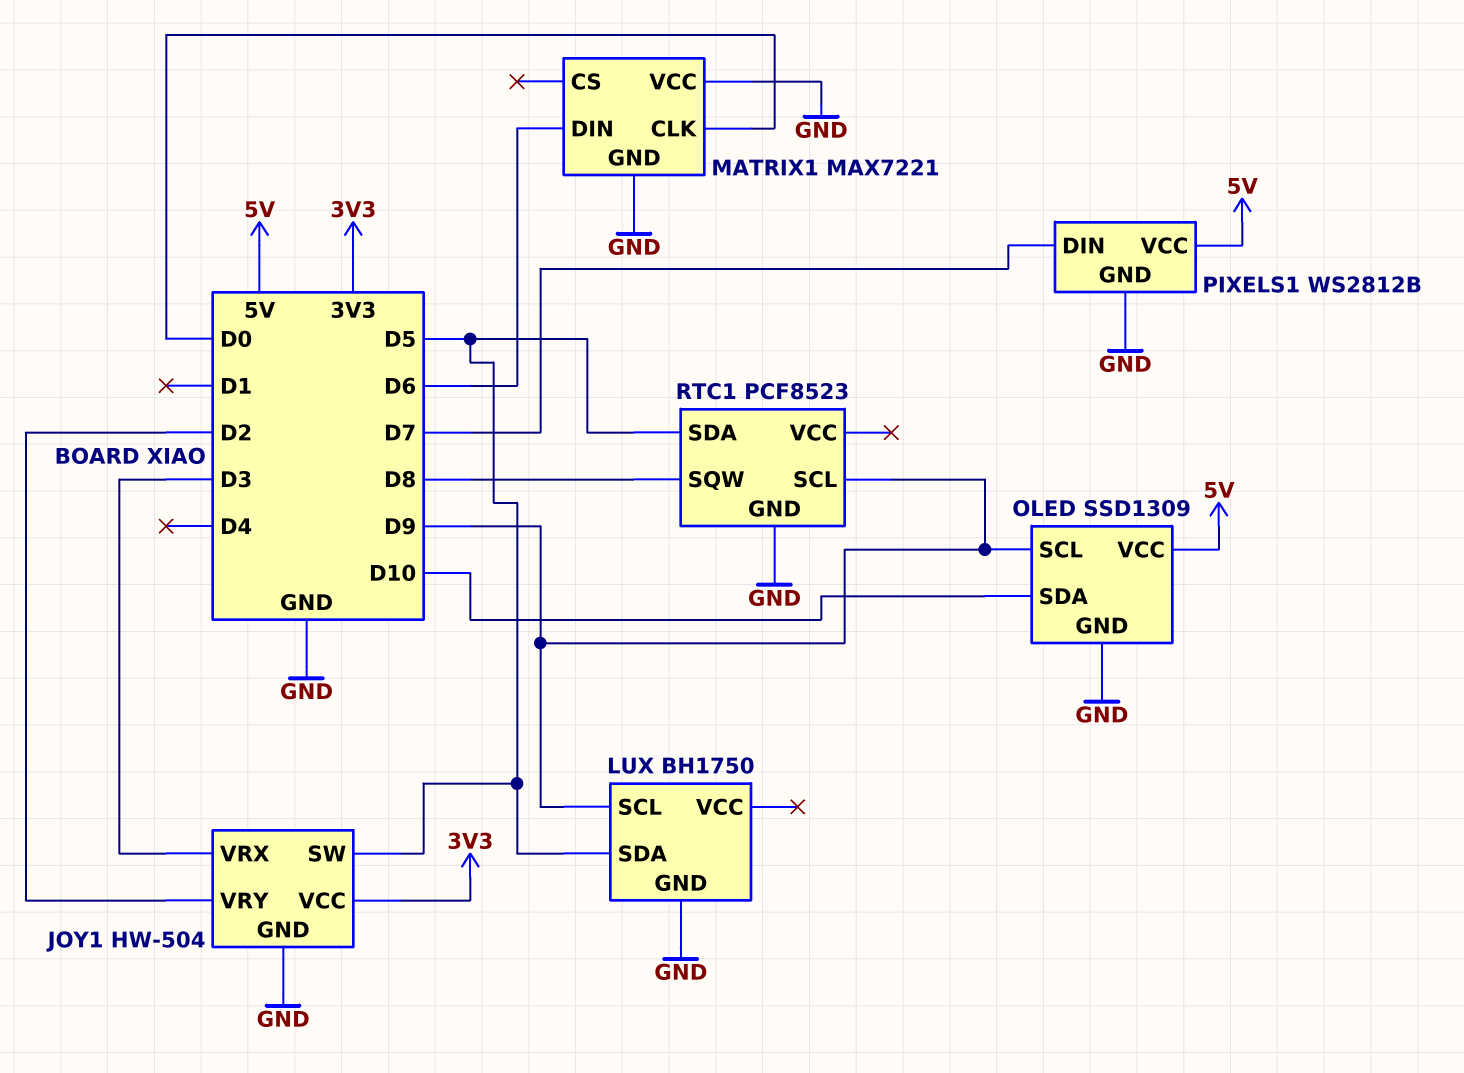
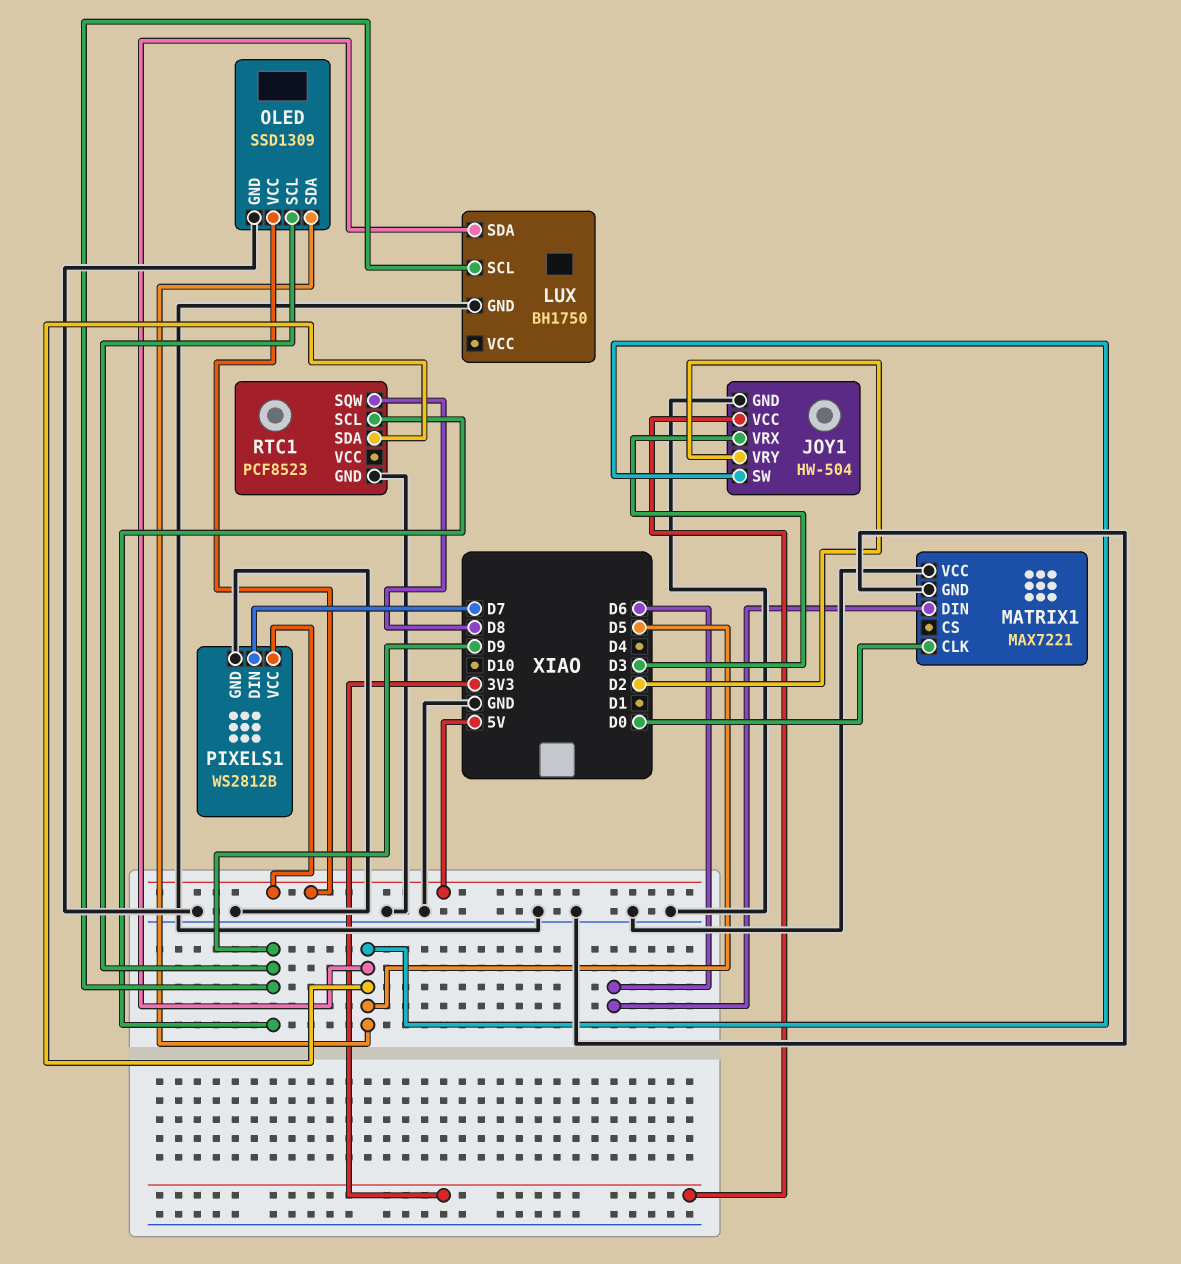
OLED pin SDA: D10 -> D5

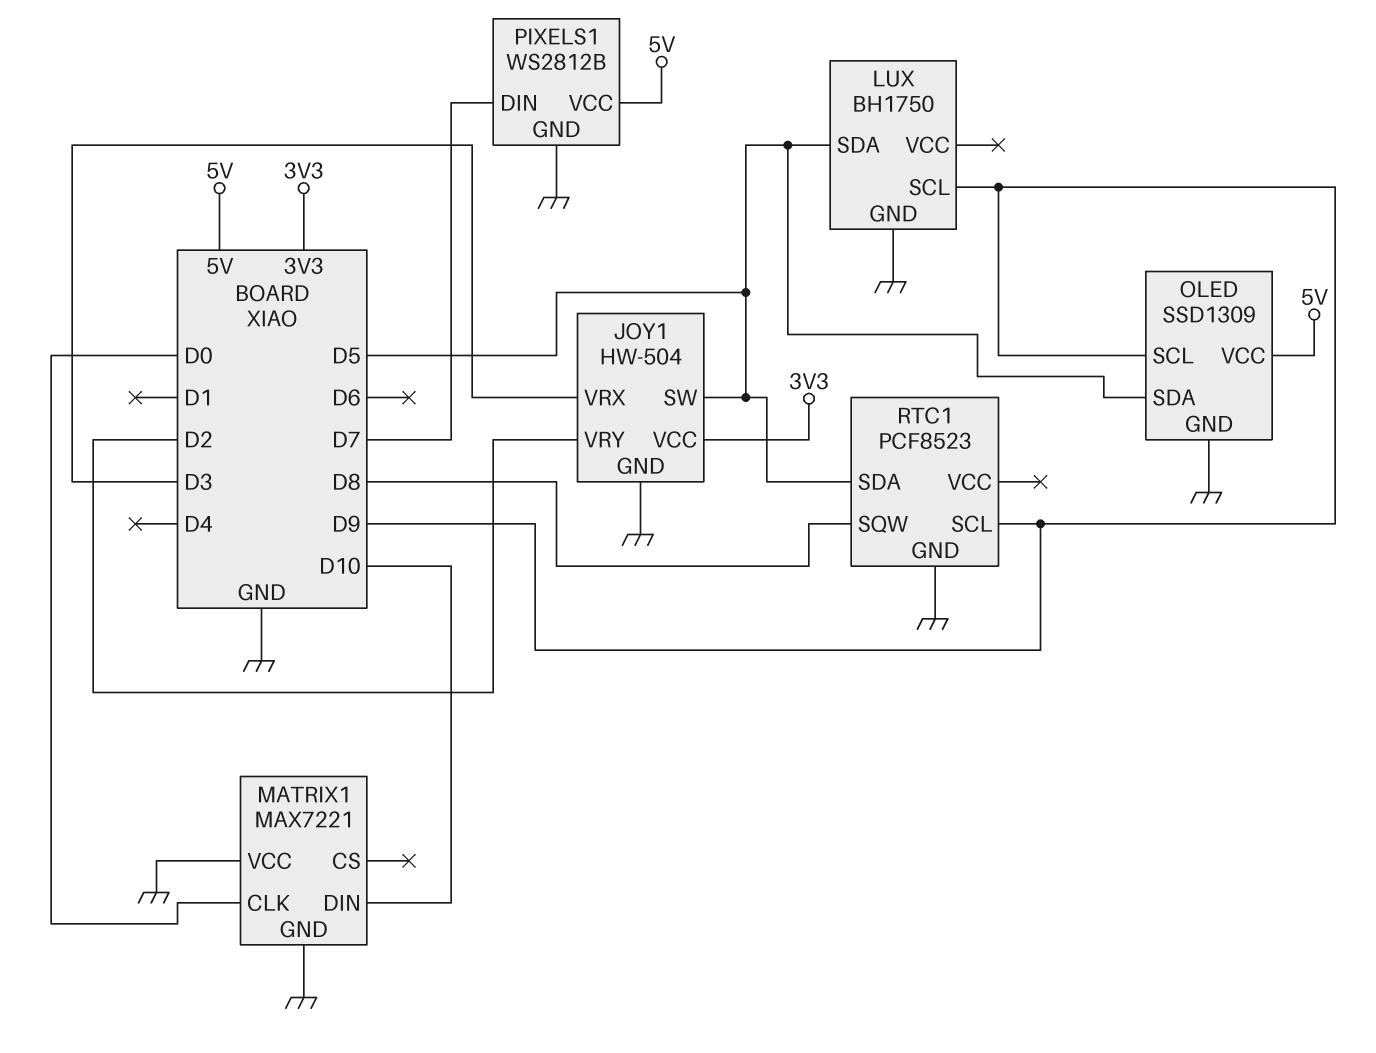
MATRIX1 pin DIN: D6 -> D10

